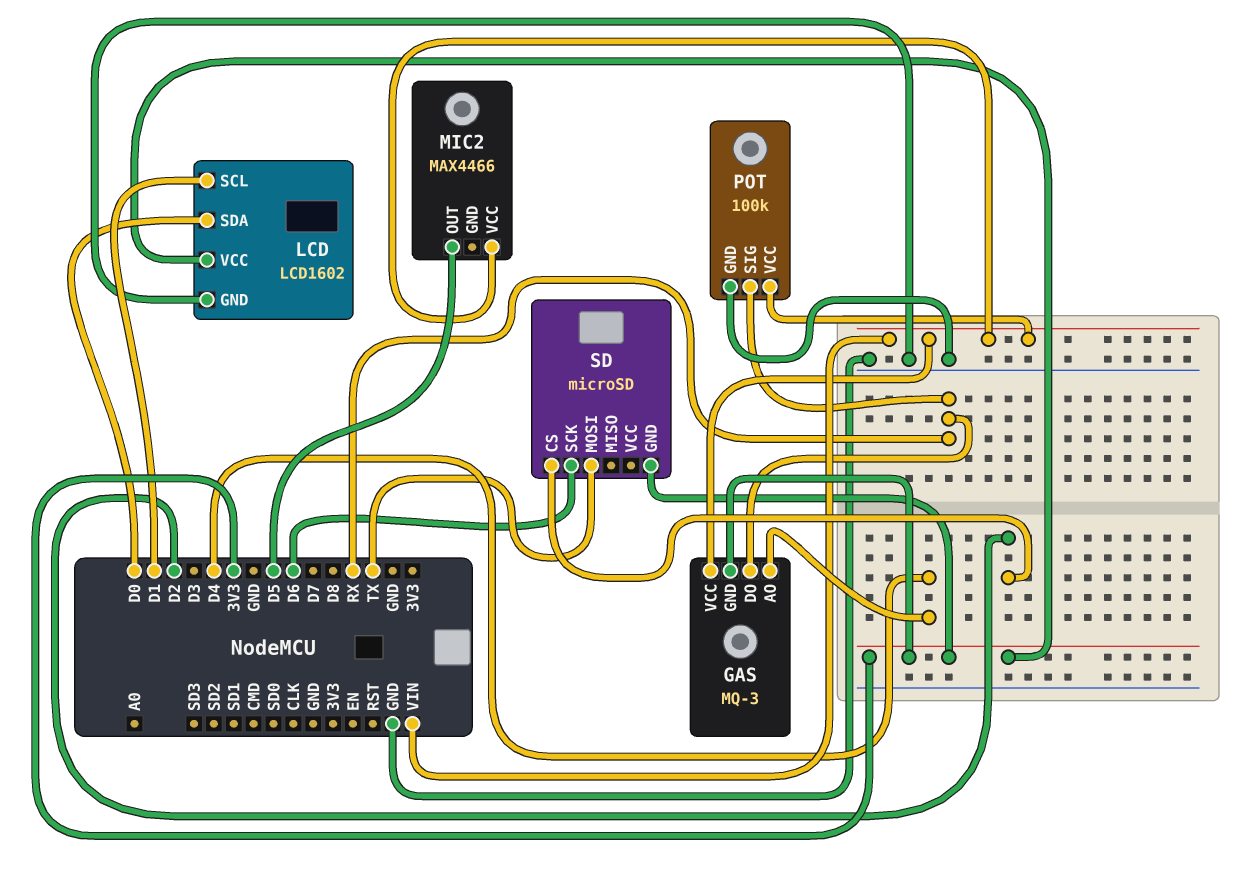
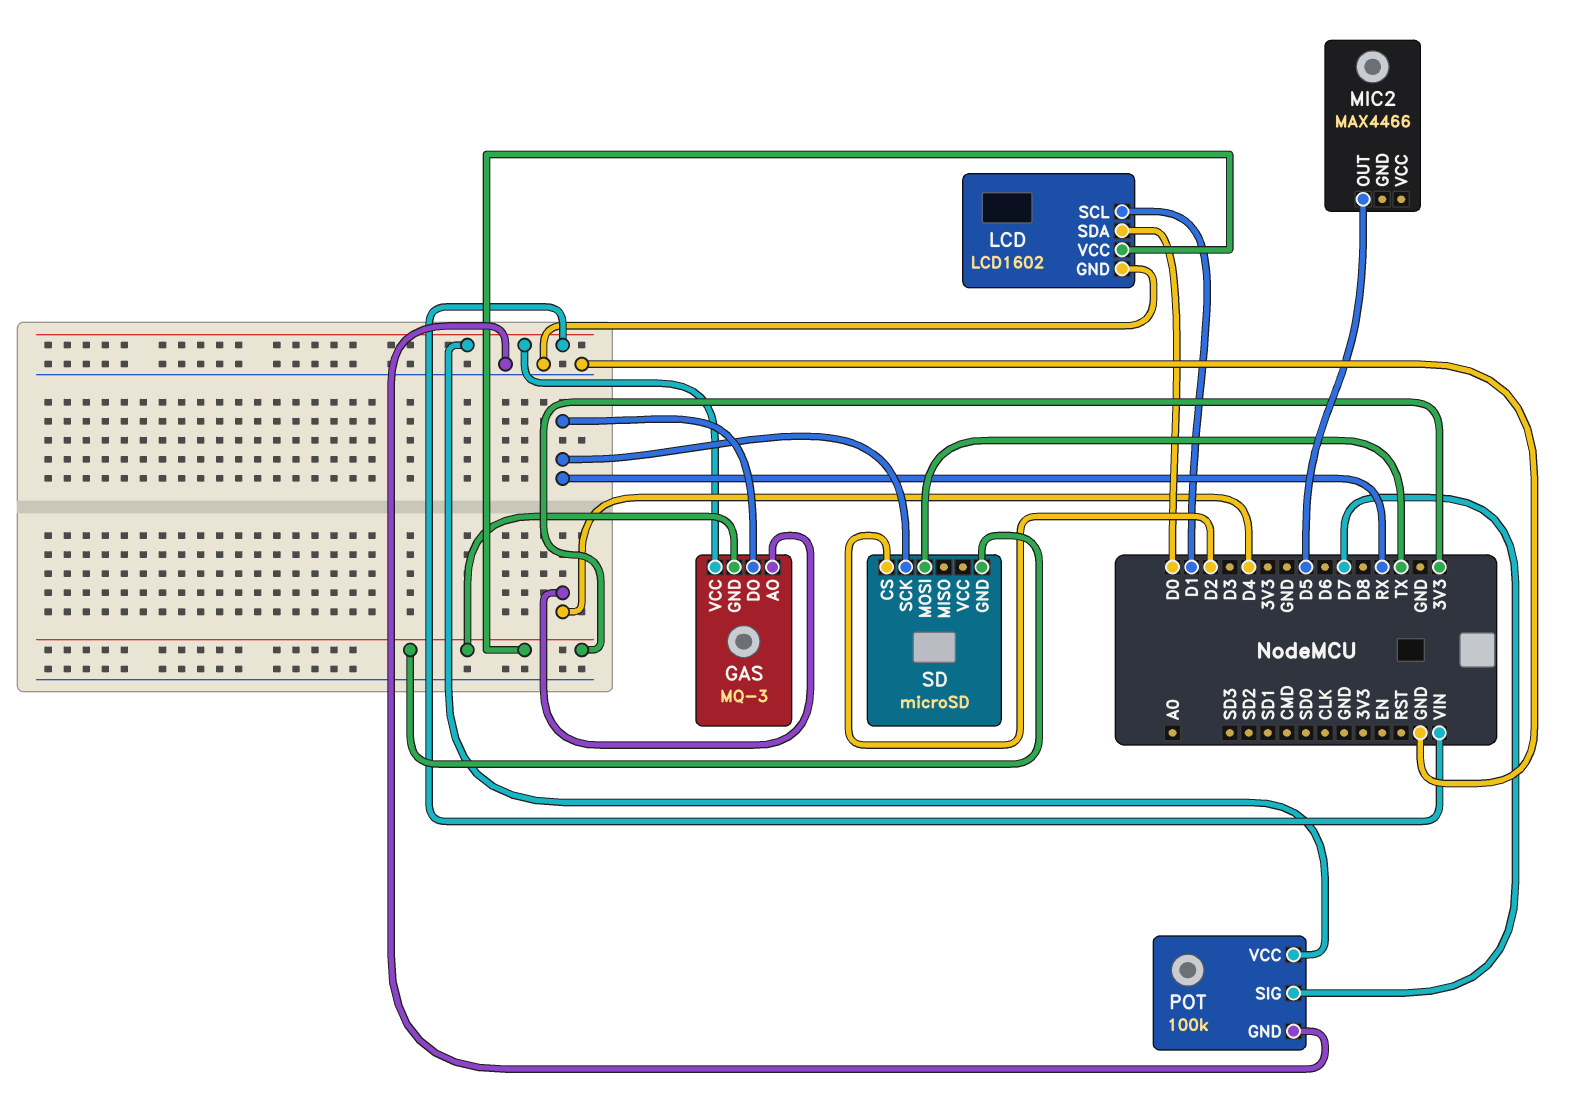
MIC2 pin VCC: VIN -> none
POT pin SIG: RX -> D7
SD pin SCK: D6 -> RX

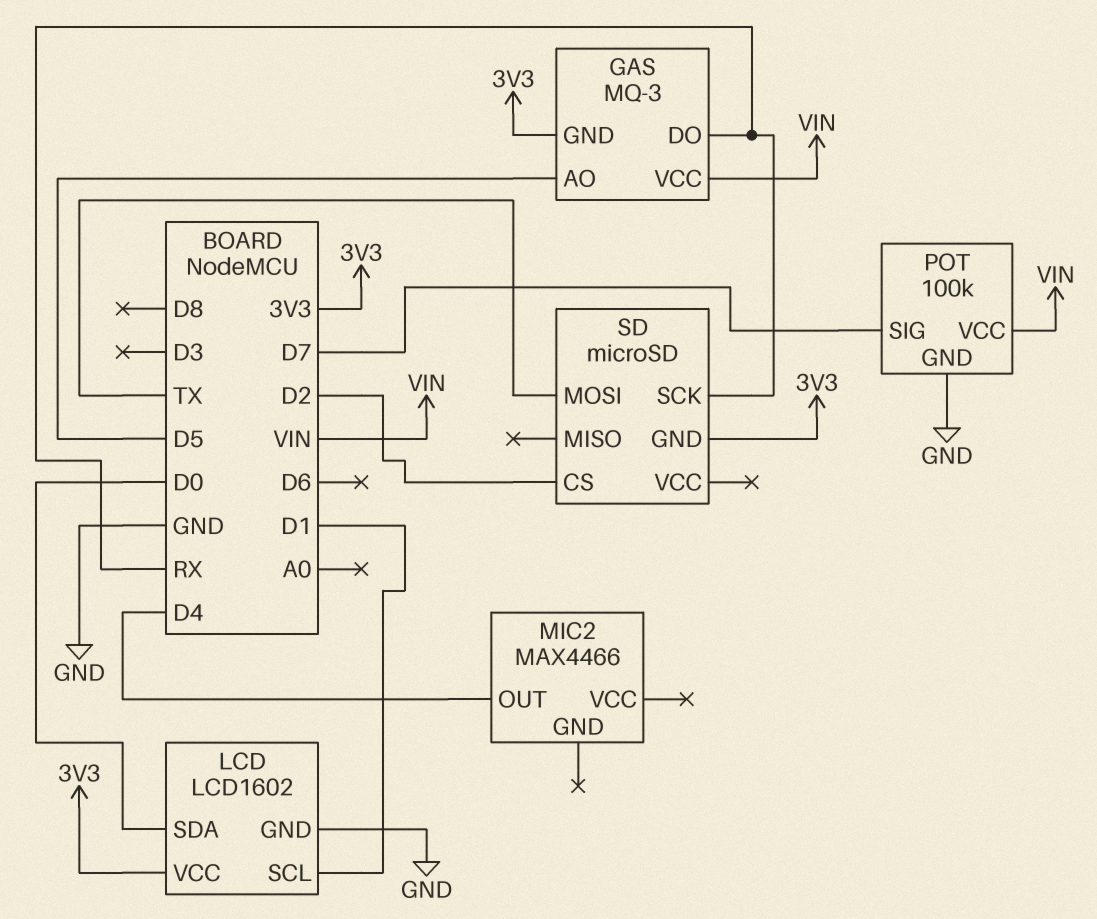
GAS pin AO: D4 -> D5
MIC2 pin OUT: D5 -> D4

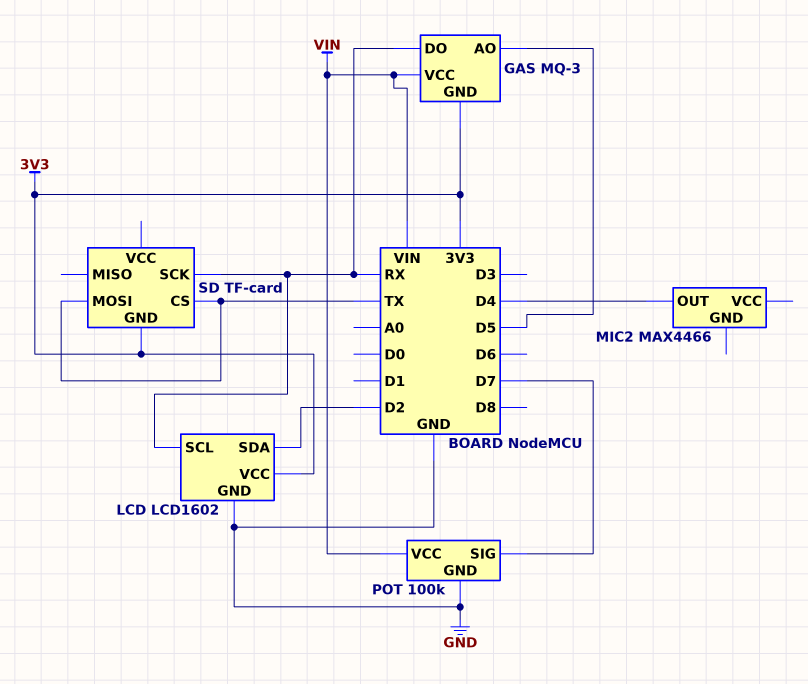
LCD pin SCL: D1 -> RX
LCD pin SDA: D0 -> D2
SD: microSD -> TF-card
SD pin CS: D2 -> TX

